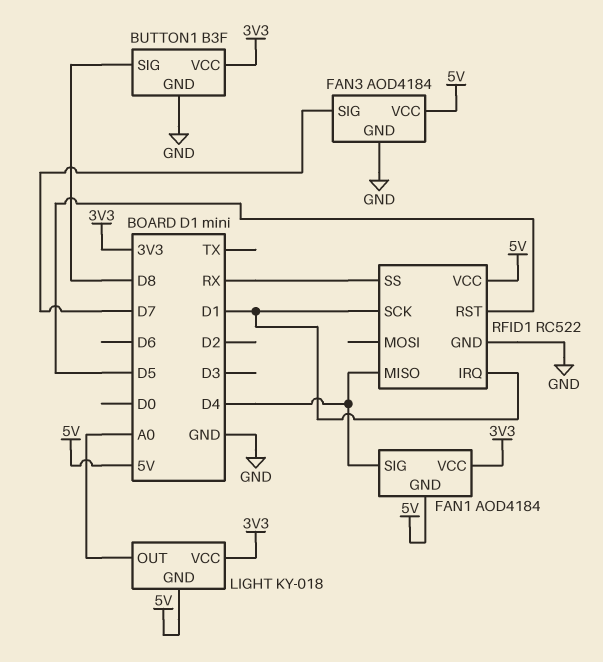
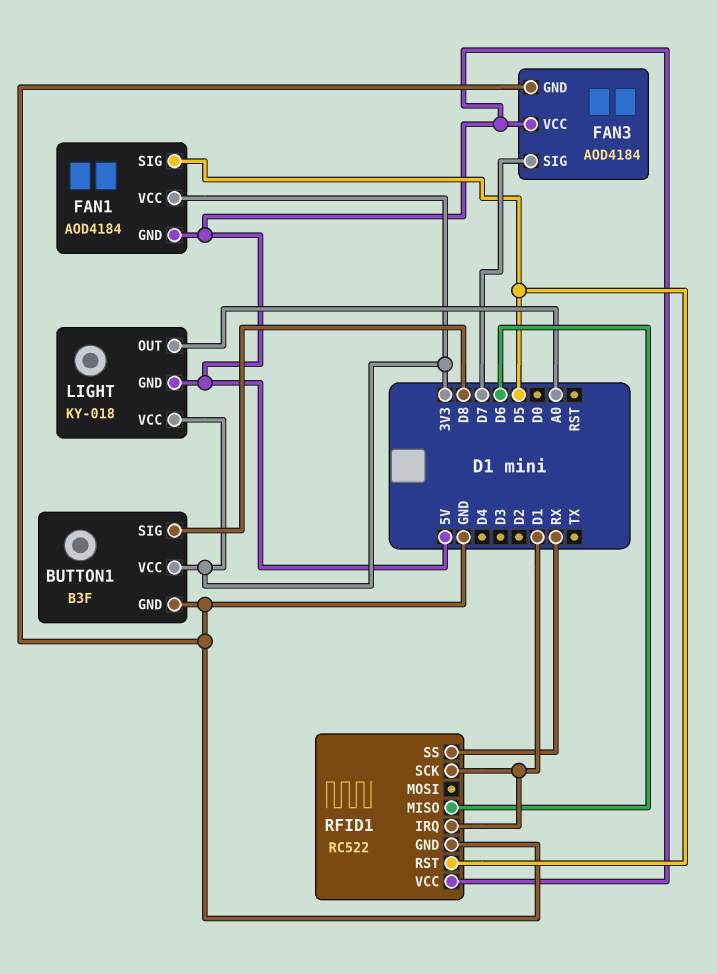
FAN1 pin SIG: D4 -> D5
RFID1 pin MISO: D4 -> D6

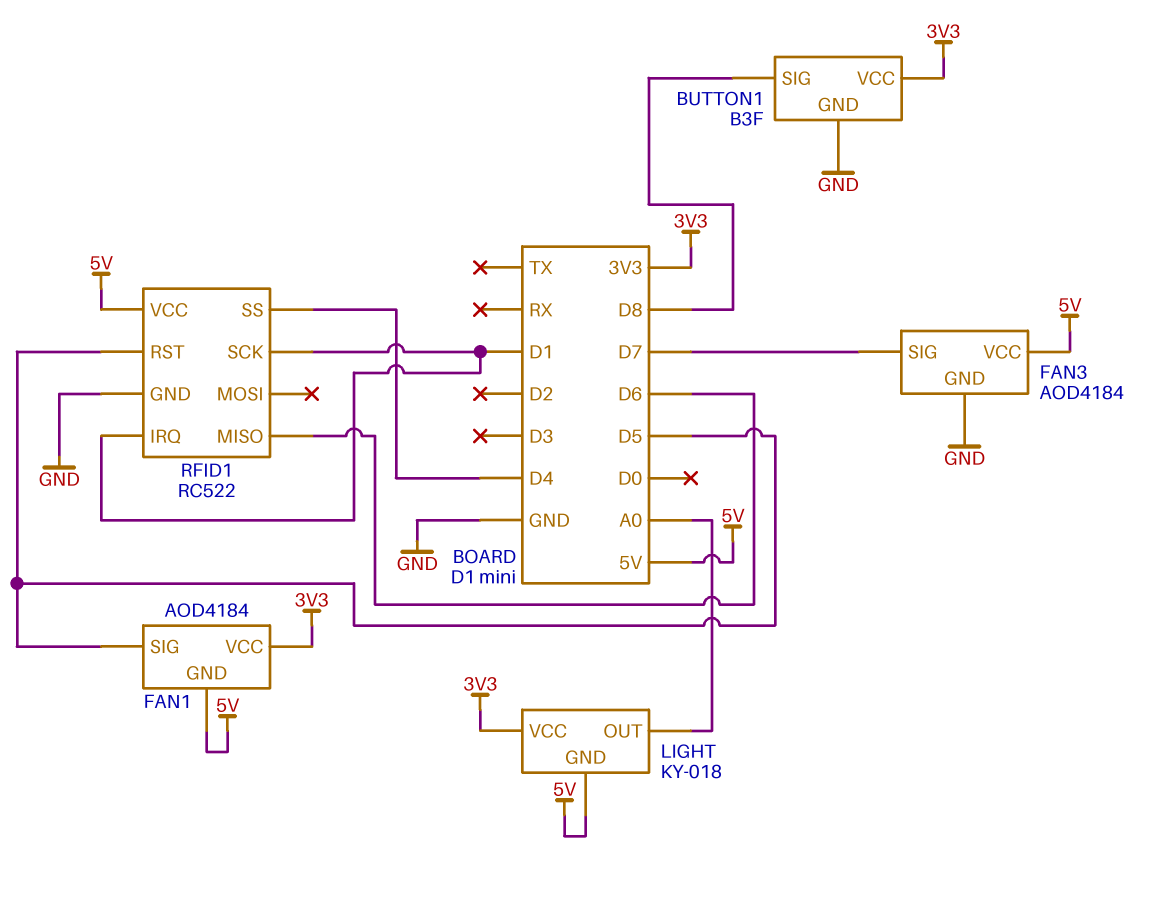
RFID1 pin SS: RX -> D4

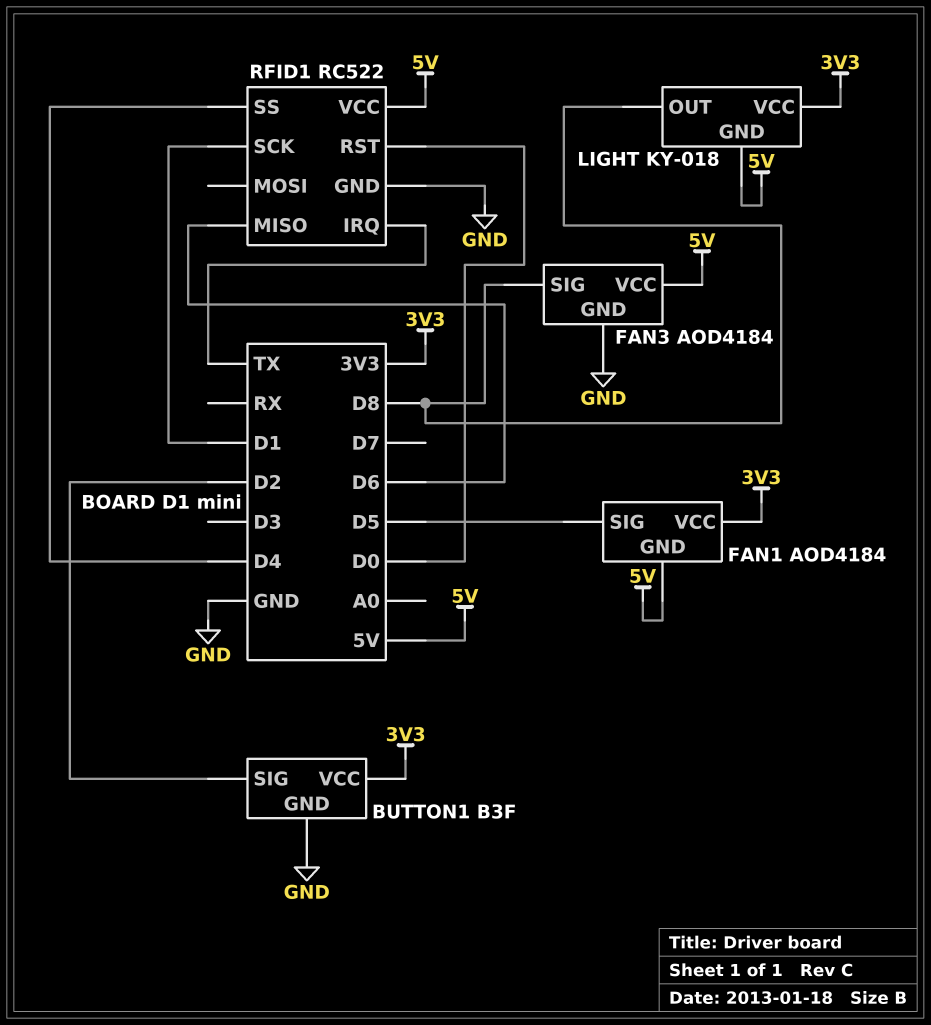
BUTTON1 pin SIG: D8 -> D2
FAN3 pin SIG: D7 -> D8
LIGHT pin OUT: A0 -> D8
RFID1 pin IRQ: D1 -> TX
RFID1 pin RST: D5 -> D0

